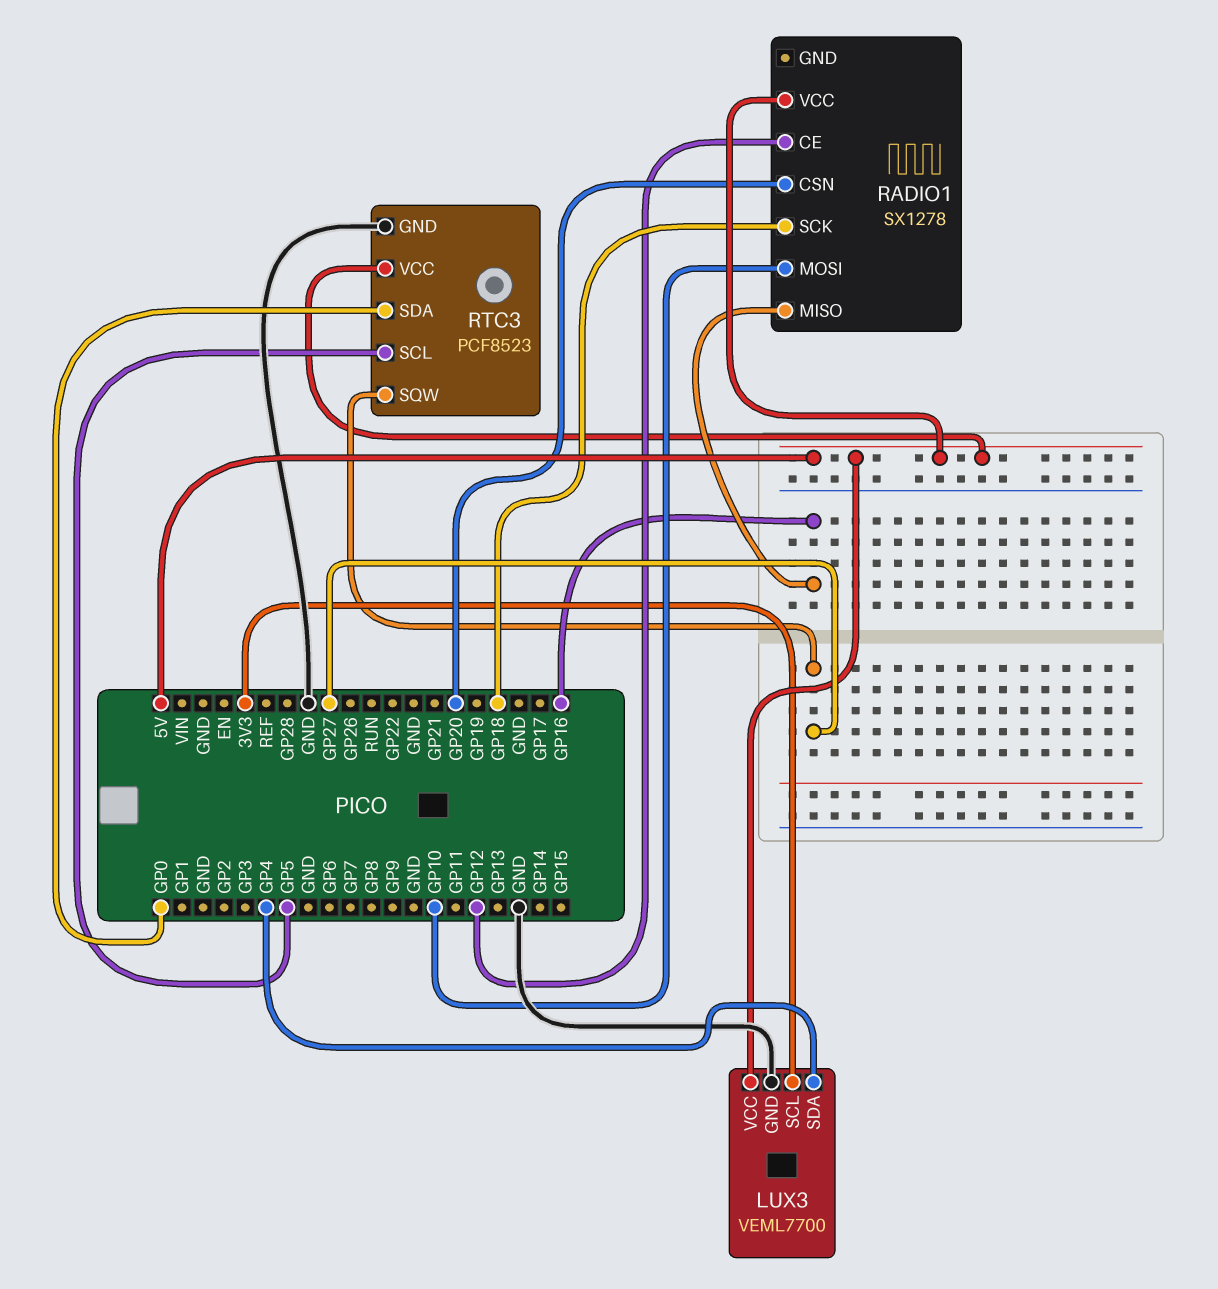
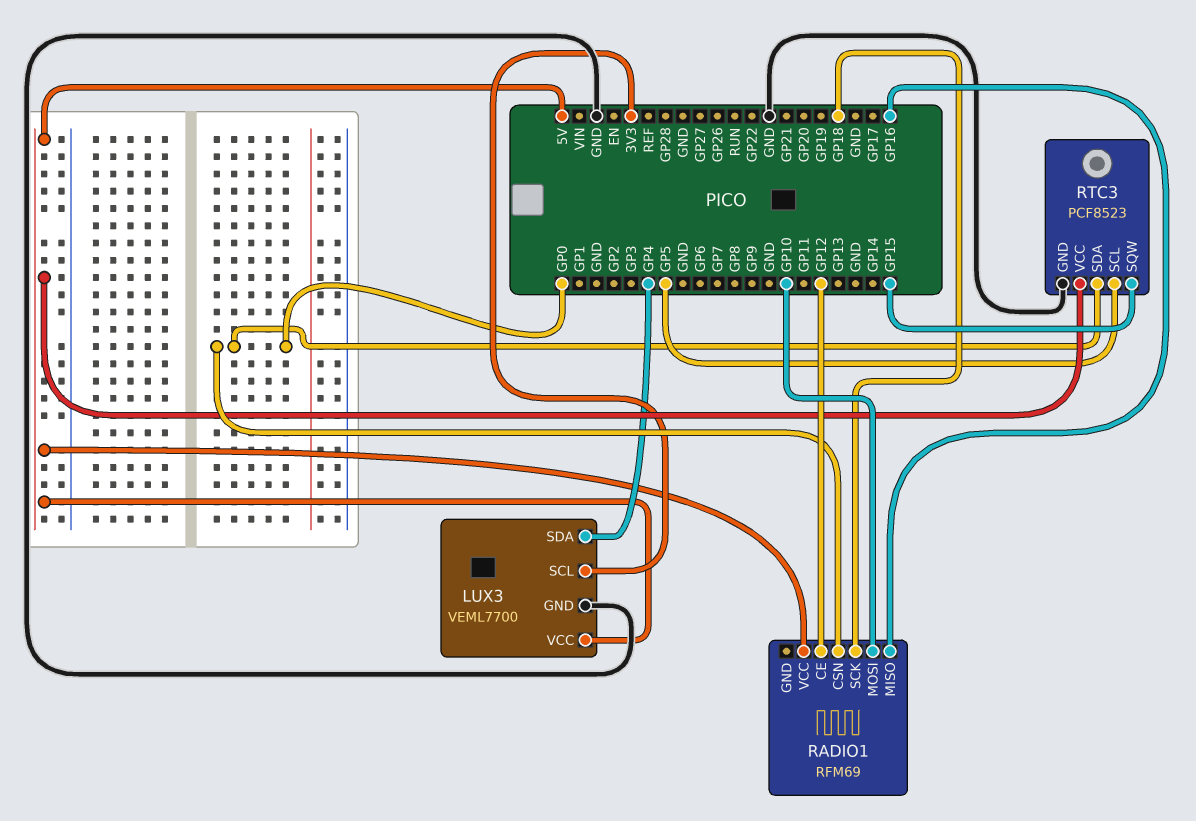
RADIO1: SX1278 -> RFM69
RADIO1 pin CSN: GP20 -> GP0
RTC3 pin SQW: GP27 -> GP15

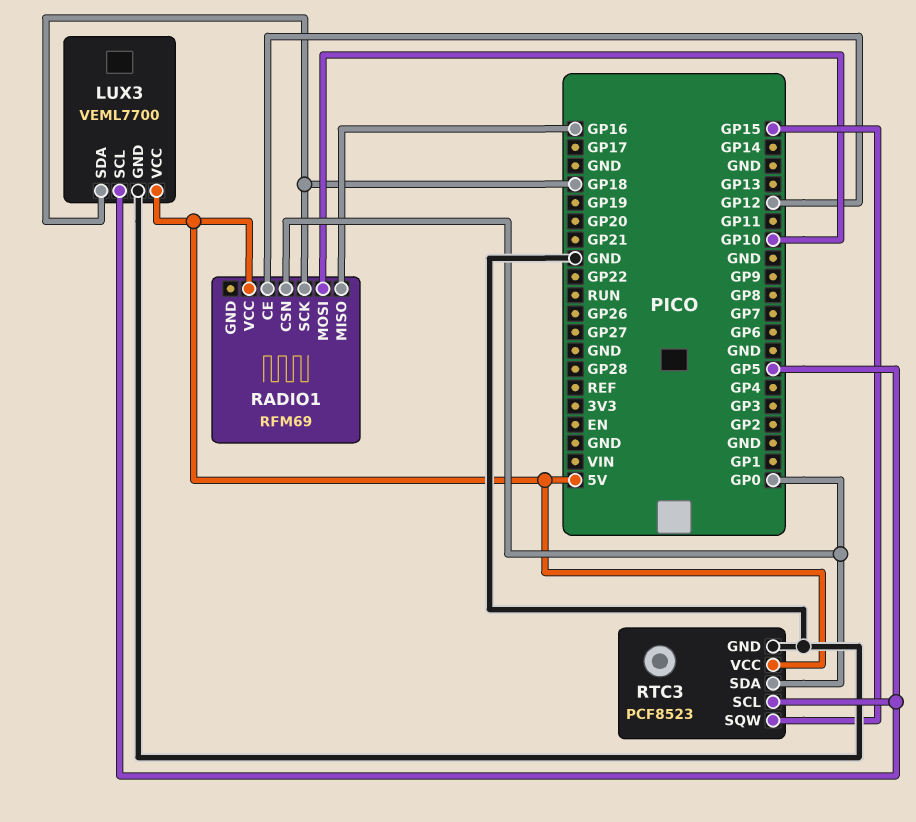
LUX3 pin SCL: 3V3 -> GP5
LUX3 pin SDA: GP4 -> GP18

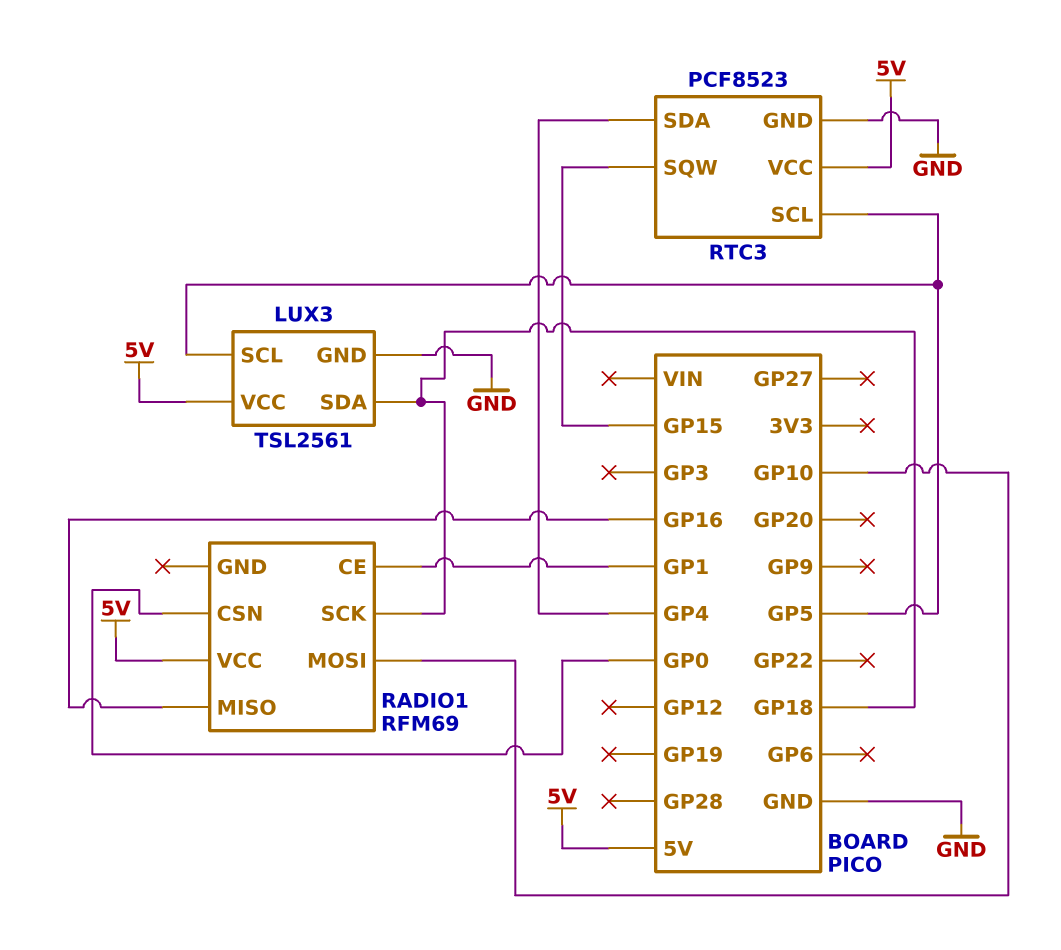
LUX3: VEML7700 -> TSL2561
RADIO1 pin CE: GP12 -> GP1
RTC3 pin SDA: GP0 -> GP4

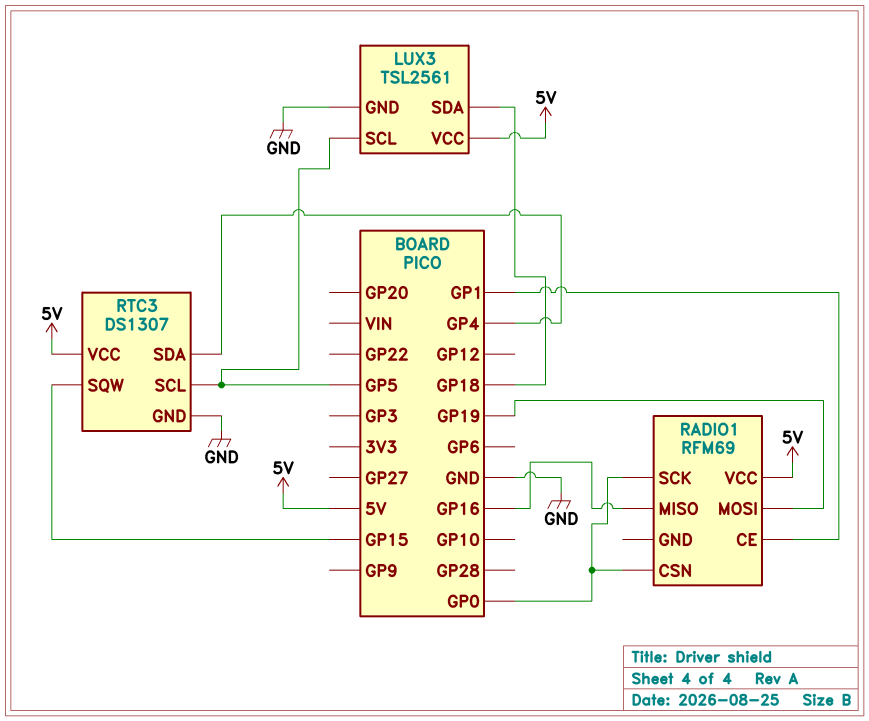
RADIO1 pin MOSI: GP10 -> GP19
RADIO1 pin SCK: GP18 -> GP0
RTC3: PCF8523 -> DS1307

